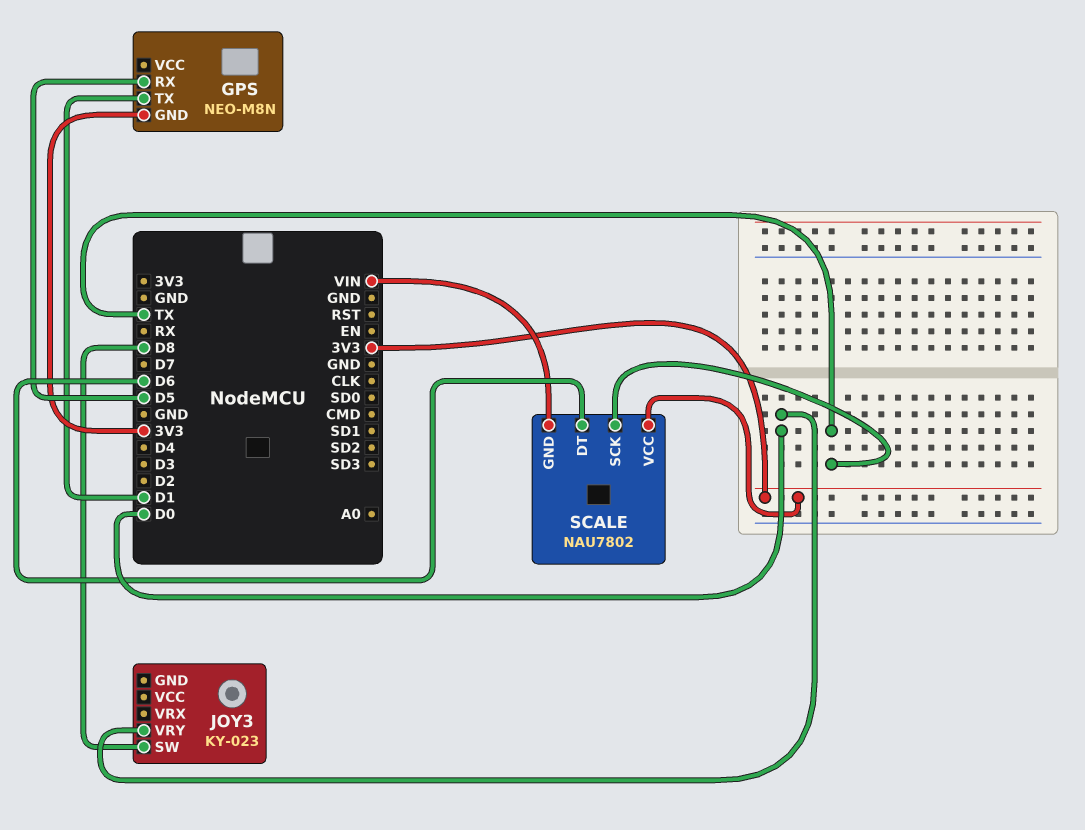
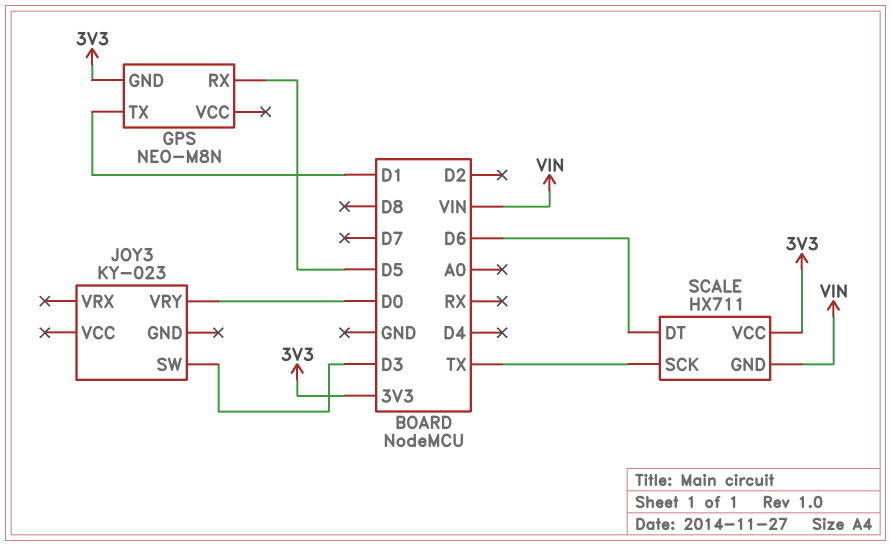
JOY3 pin SW: D8 -> D3
SCALE: NAU7802 -> HX711

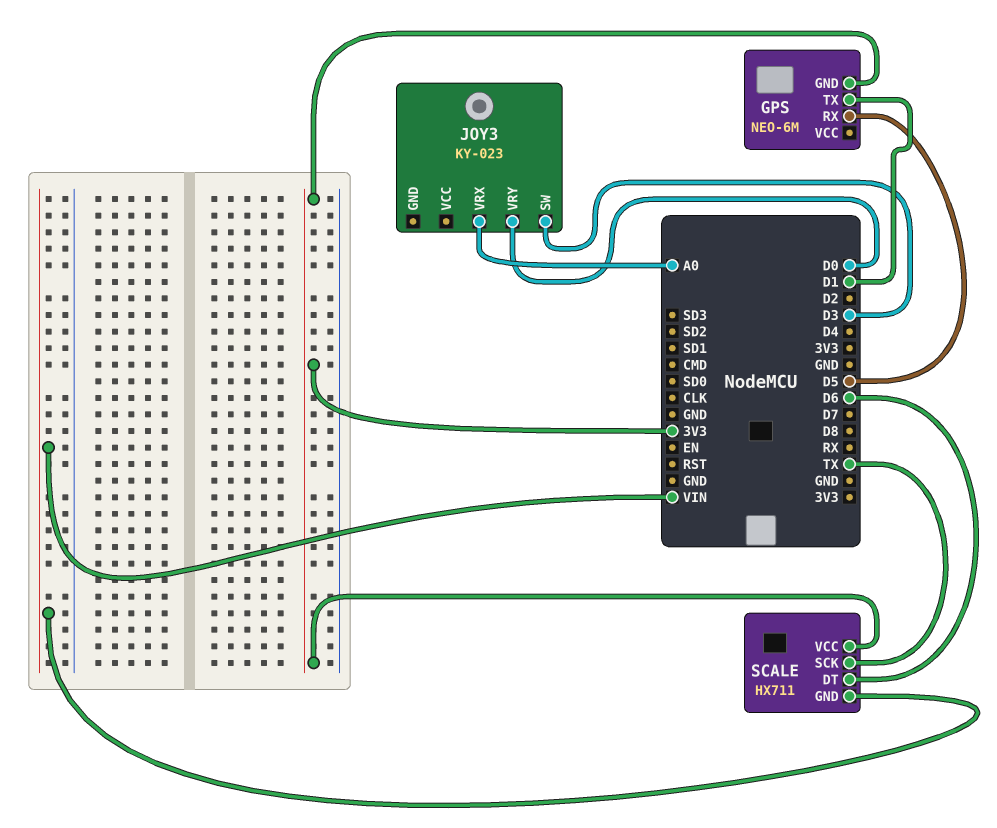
GPS: NEO-M8N -> NEO-6M
JOY3 pin VRX: none -> A0

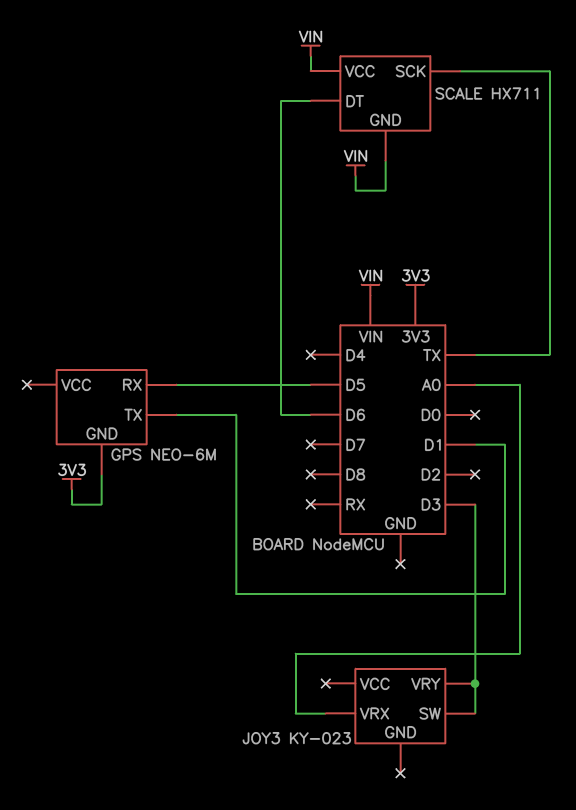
JOY3 pin VRY: D0 -> D3
SCALE pin VCC: 3V3 -> VIN

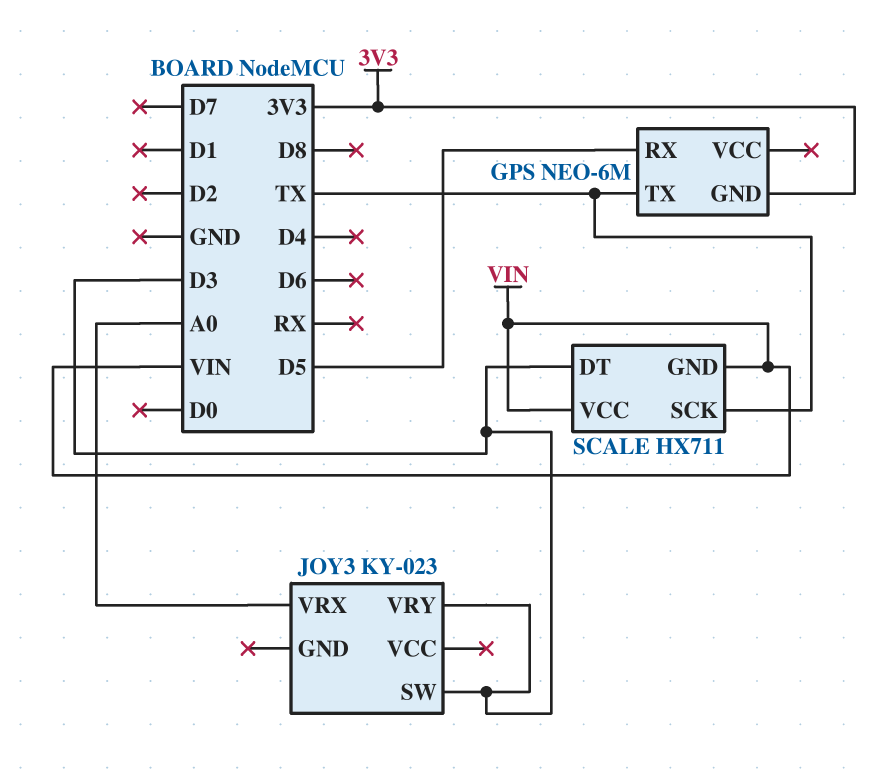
GPS pin TX: D1 -> TX
SCALE pin DT: D6 -> D3

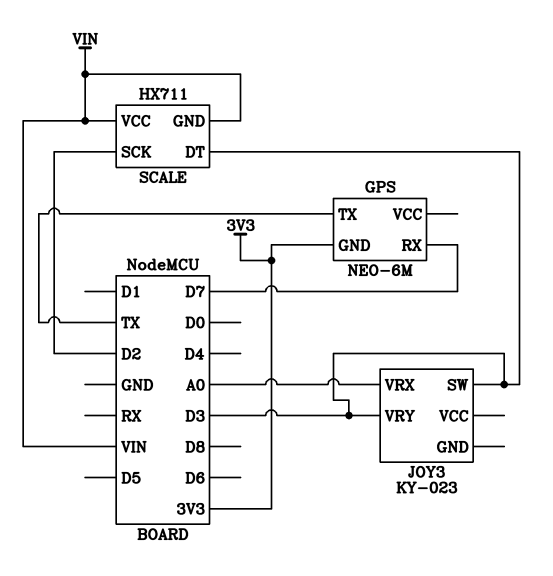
GPS pin RX: D5 -> D7
SCALE pin SCK: TX -> D2

